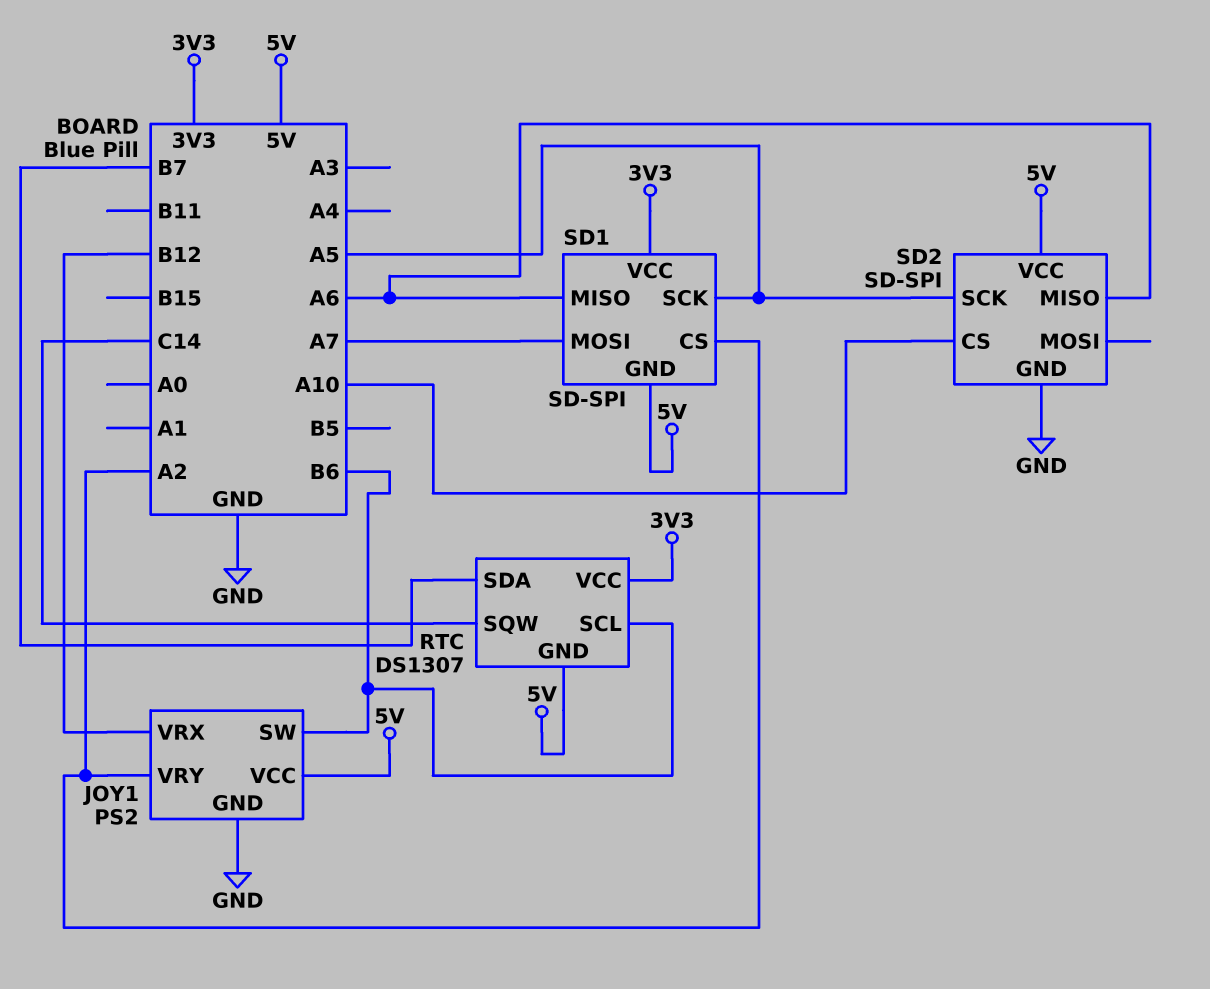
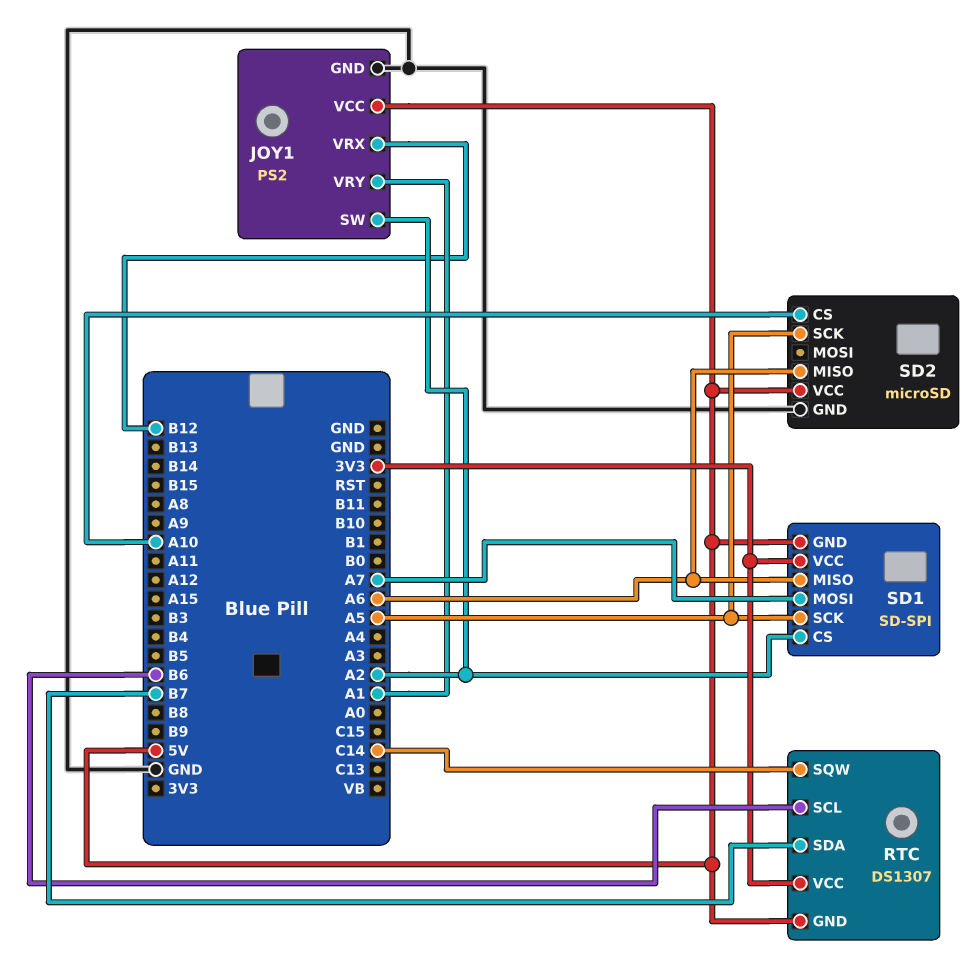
JOY1 pin SW: B6 -> A2
JOY1 pin VRY: A2 -> A1
SD2: SD-SPI -> microSD

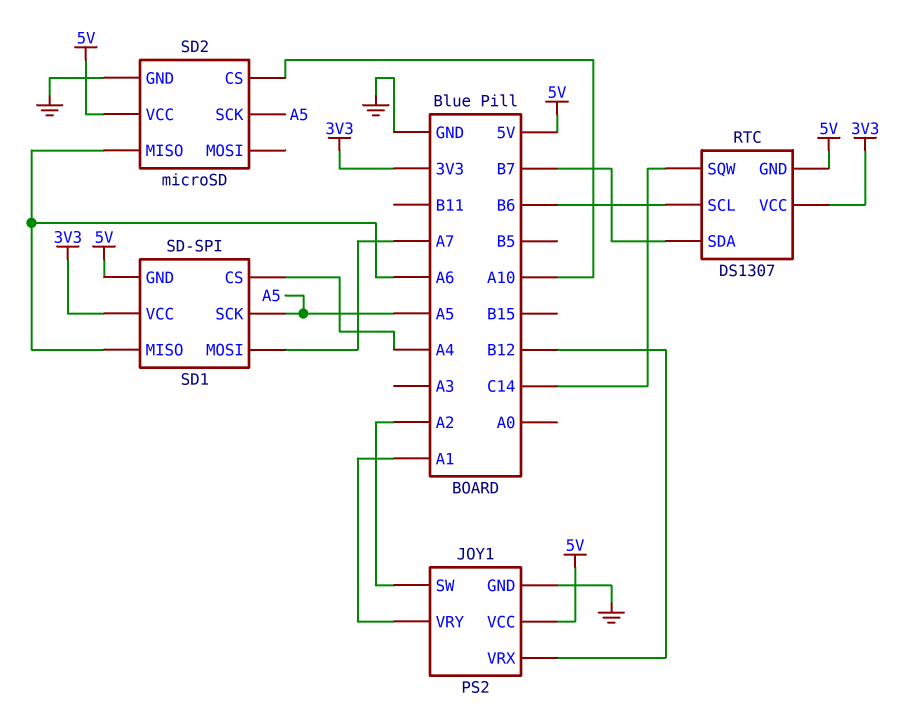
SD1 pin CS: A2 -> A4

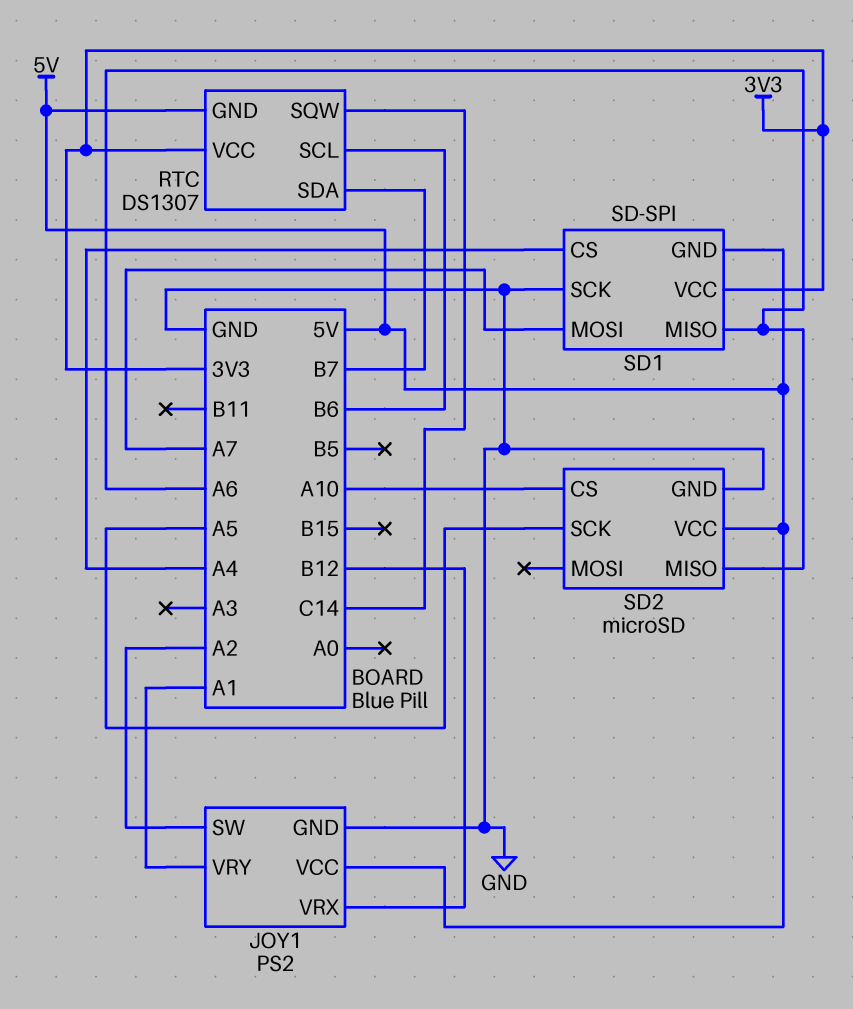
SD1 pin SCK: A5 -> GND

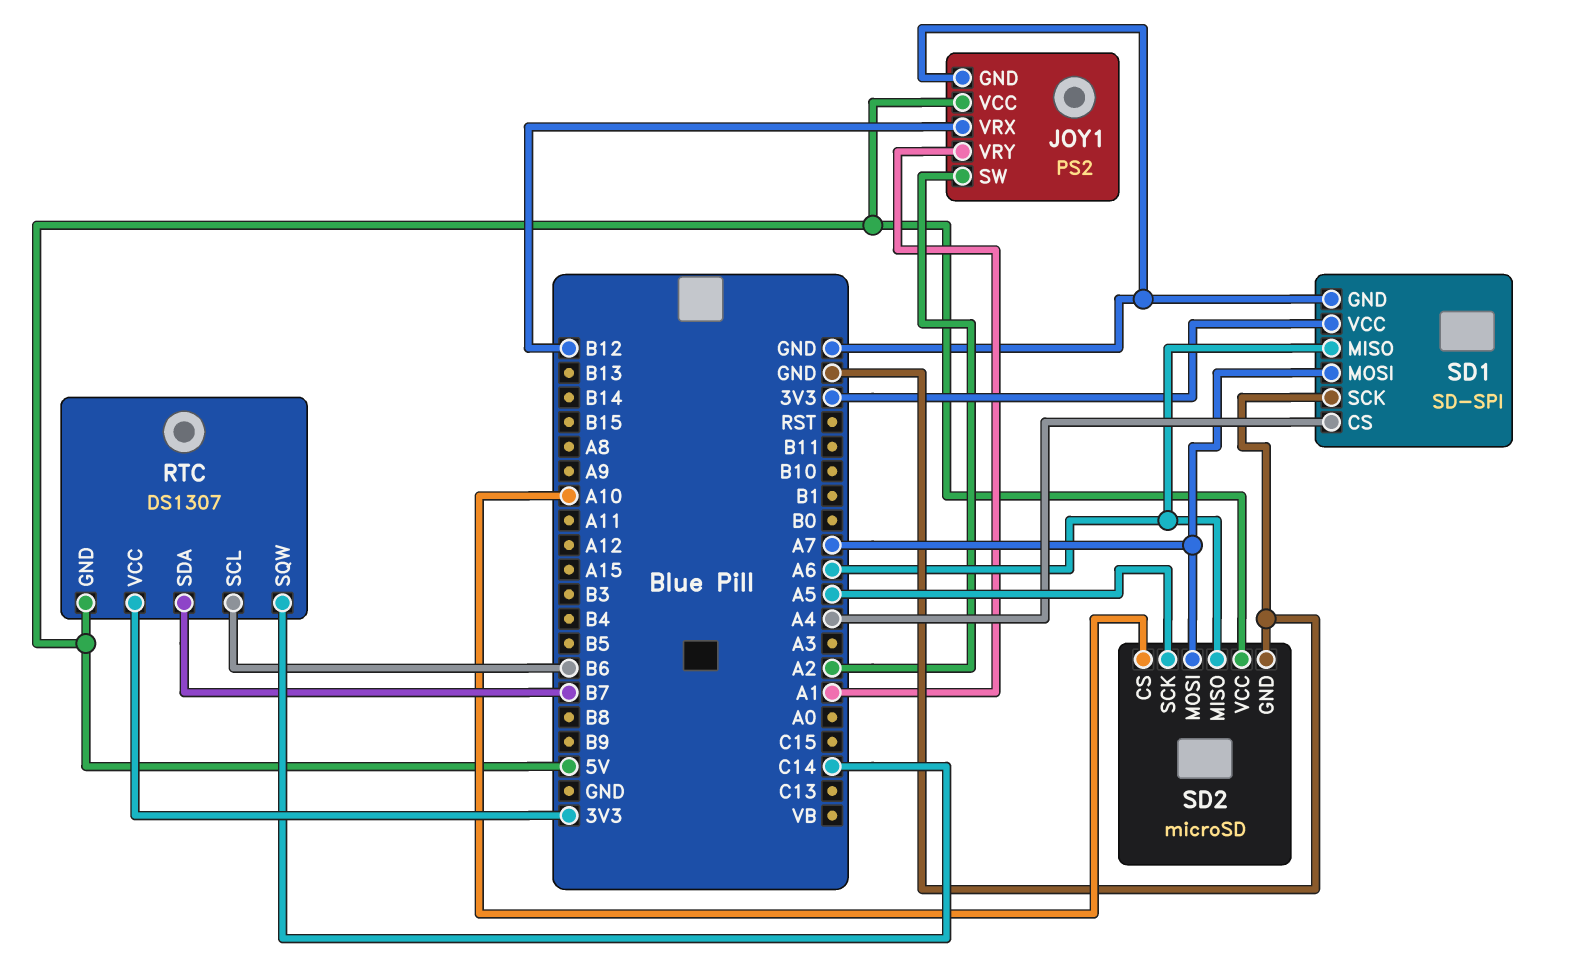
SD1 pin GND: 5V -> GND
SD2 pin MOSI: none -> A7

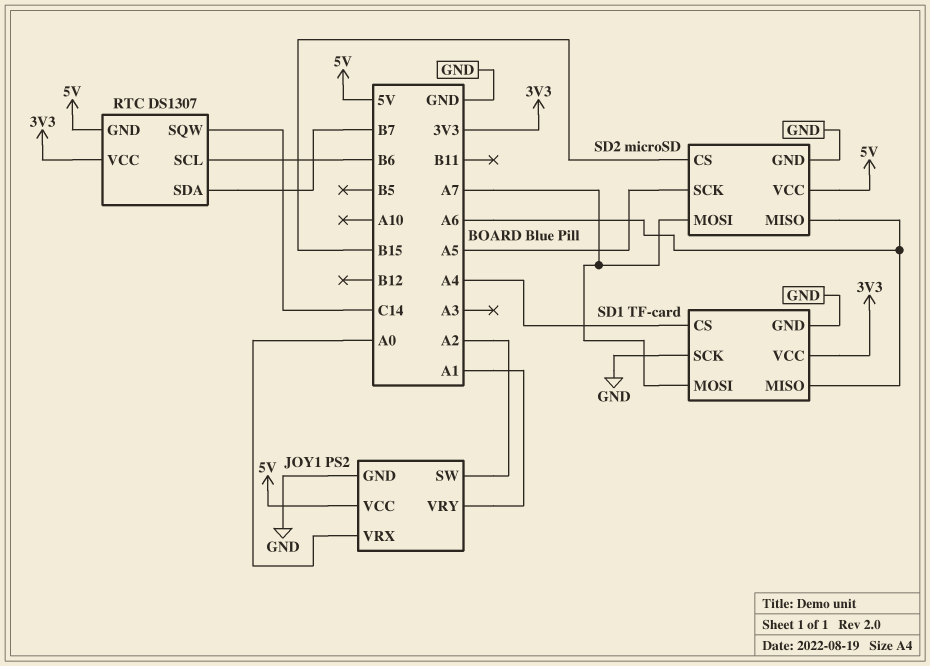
JOY1 pin VRX: B12 -> A0
SD1: SD-SPI -> TF-card
SD2 pin CS: A10 -> B15

